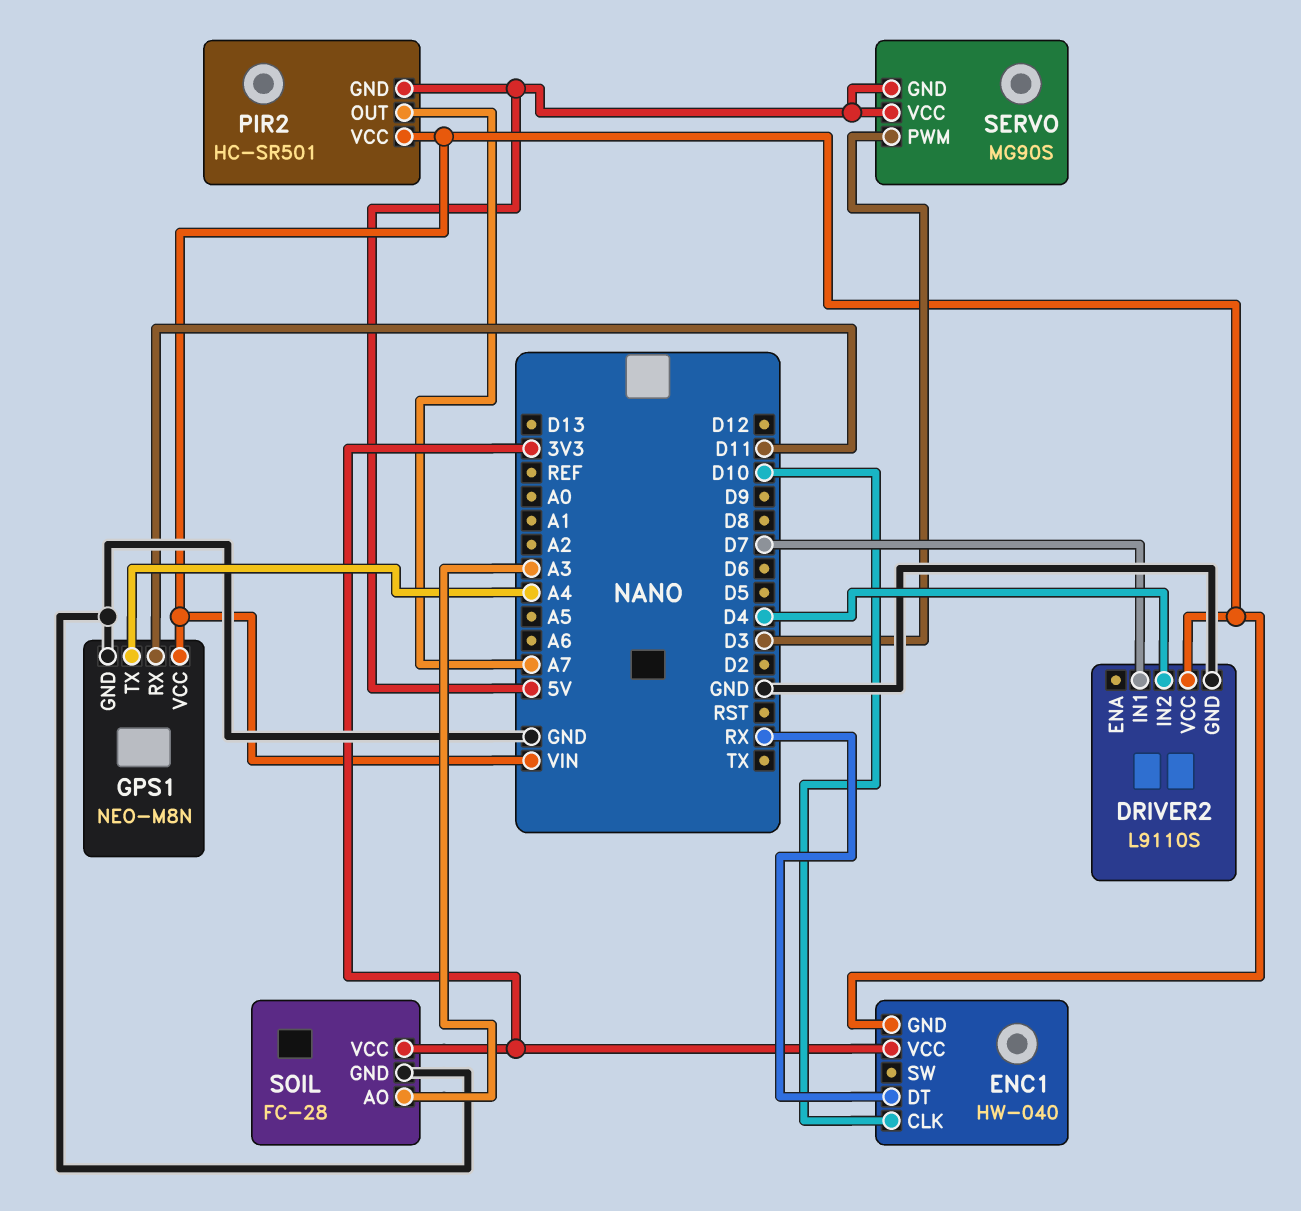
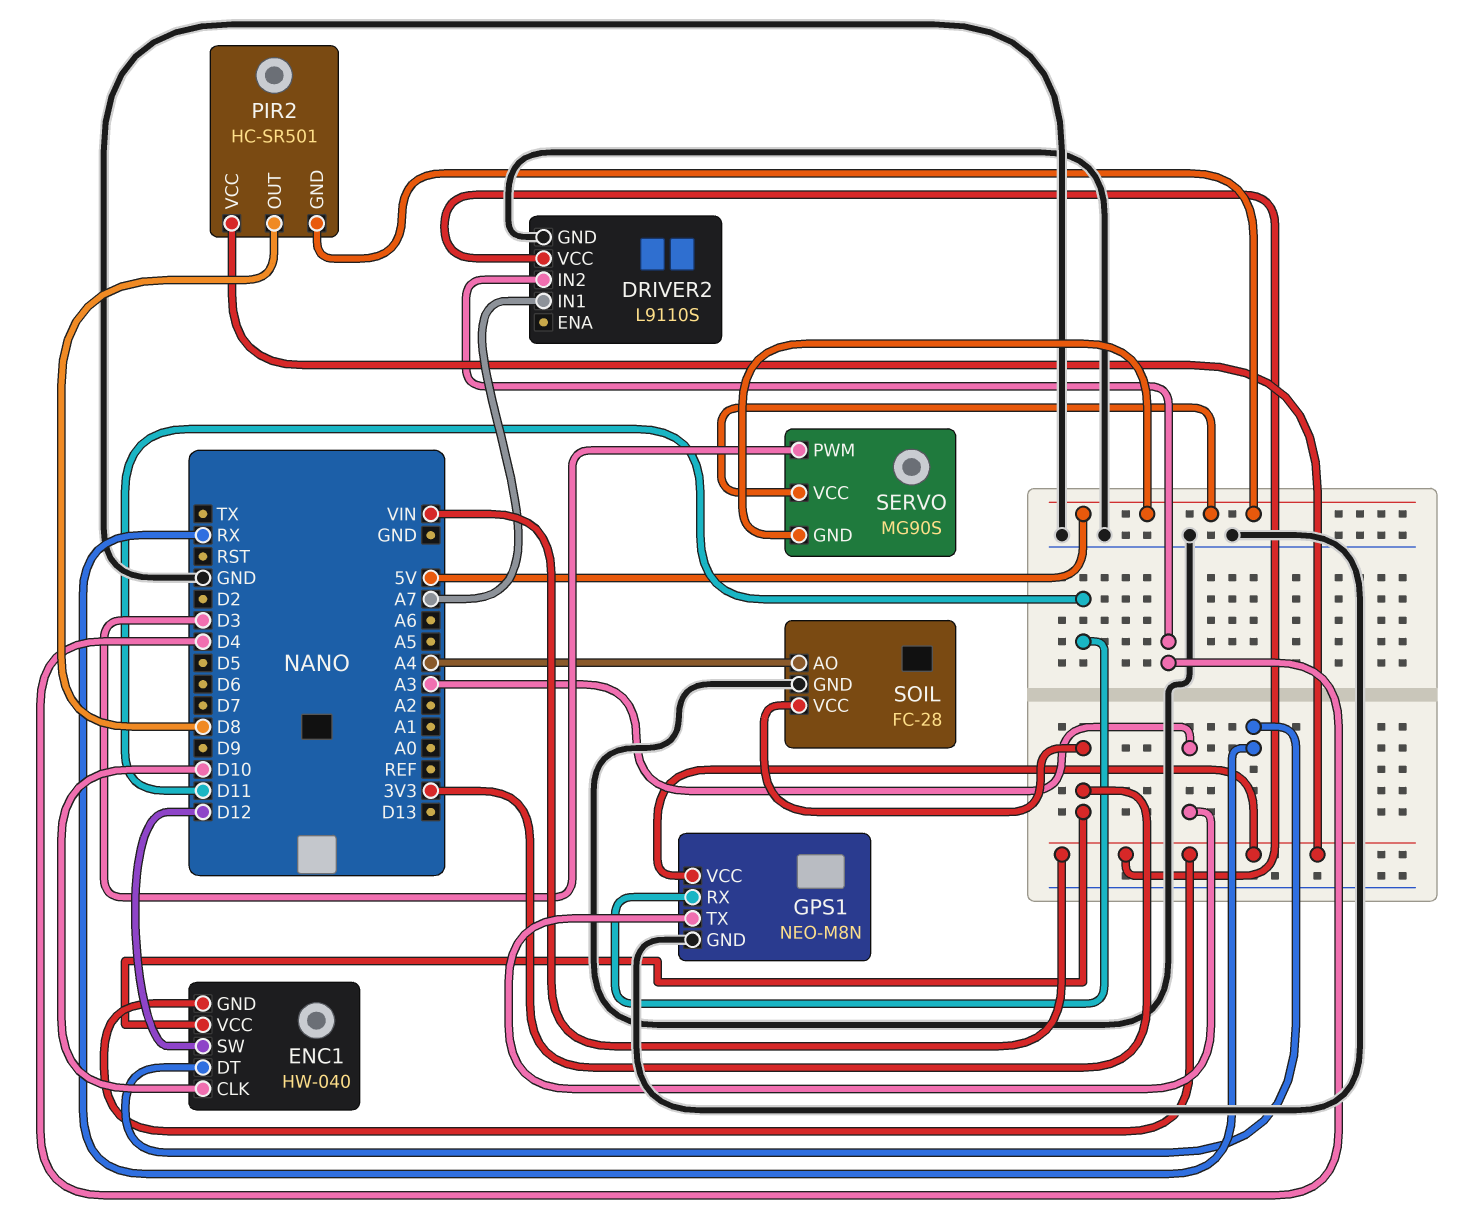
DRIVER2 pin IN1: D7 -> A7
ENC1 pin SW: none -> D12
GPS1 pin TX: A4 -> A3
PIR2 pin OUT: A7 -> D8
SOIL pin AO: A3 -> A4

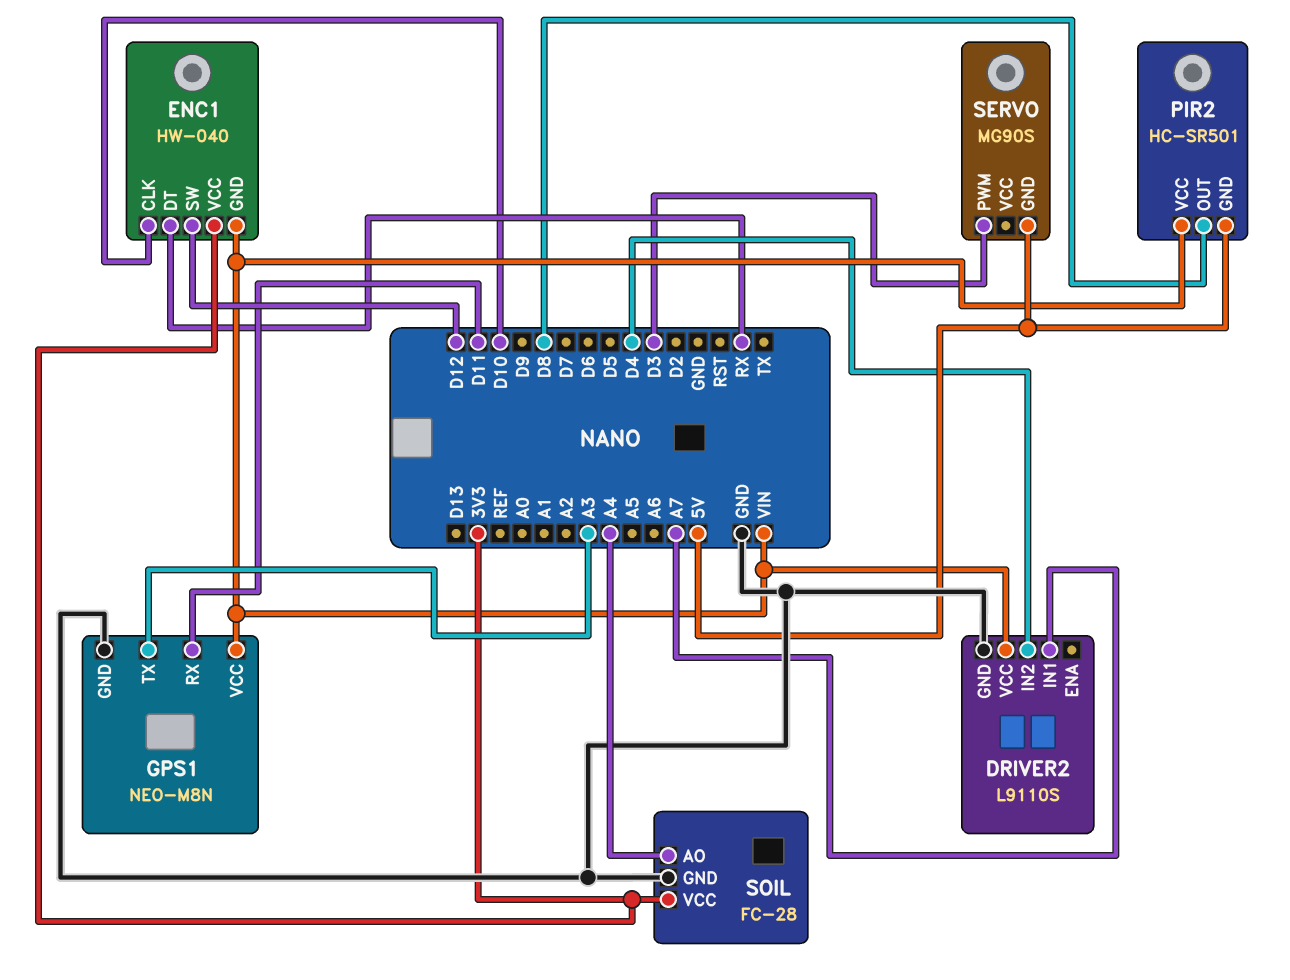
SERVO pin VCC: 5V -> none

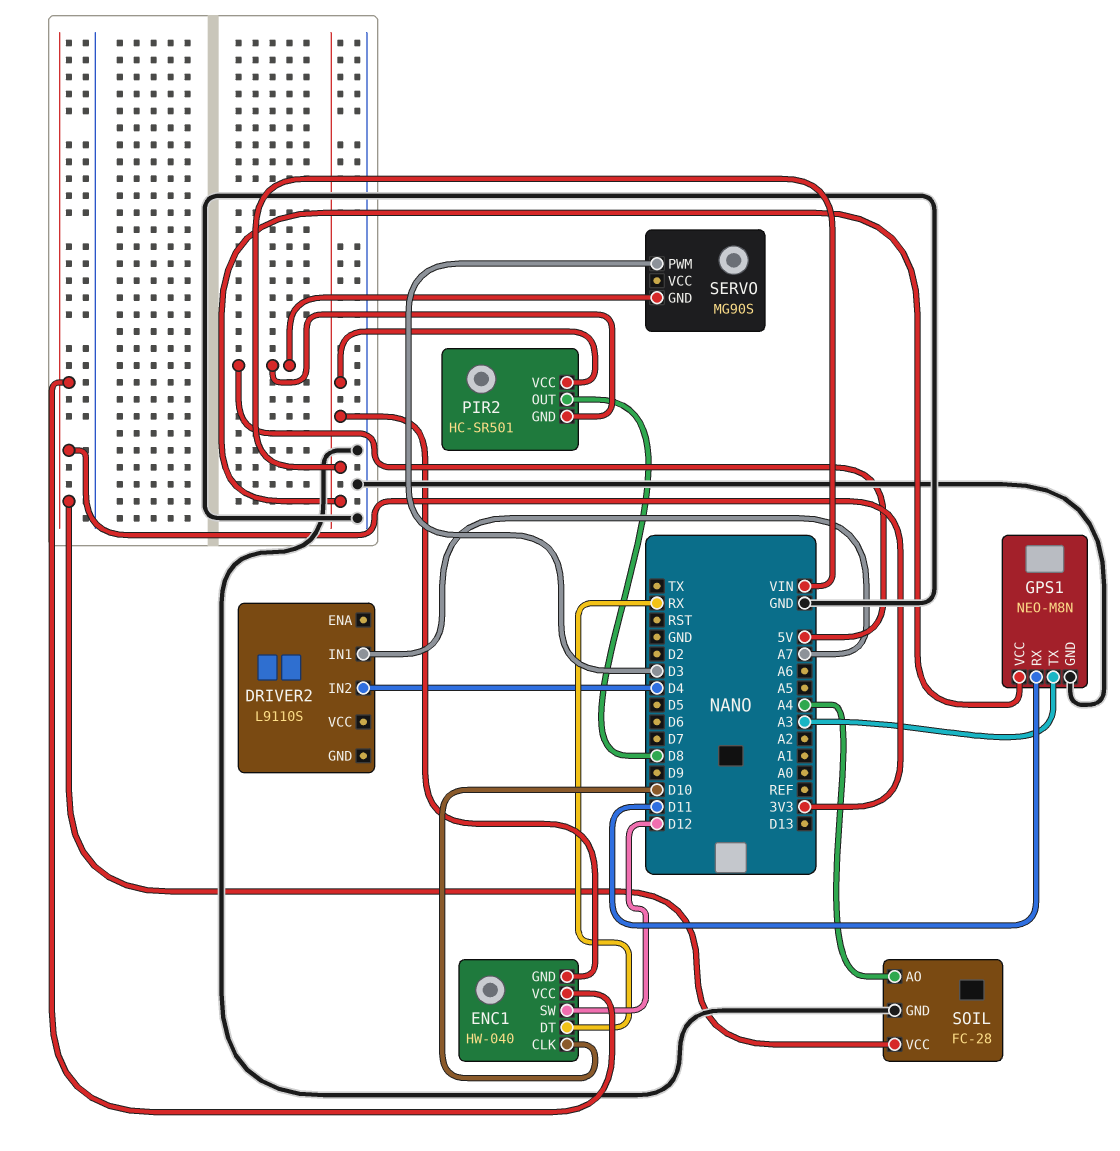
DRIVER2 pin GND: GND -> none
DRIVER2 pin VCC: VIN -> none

